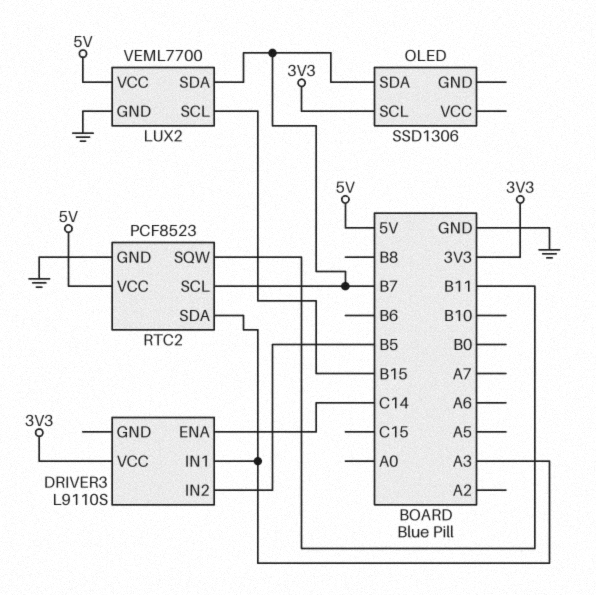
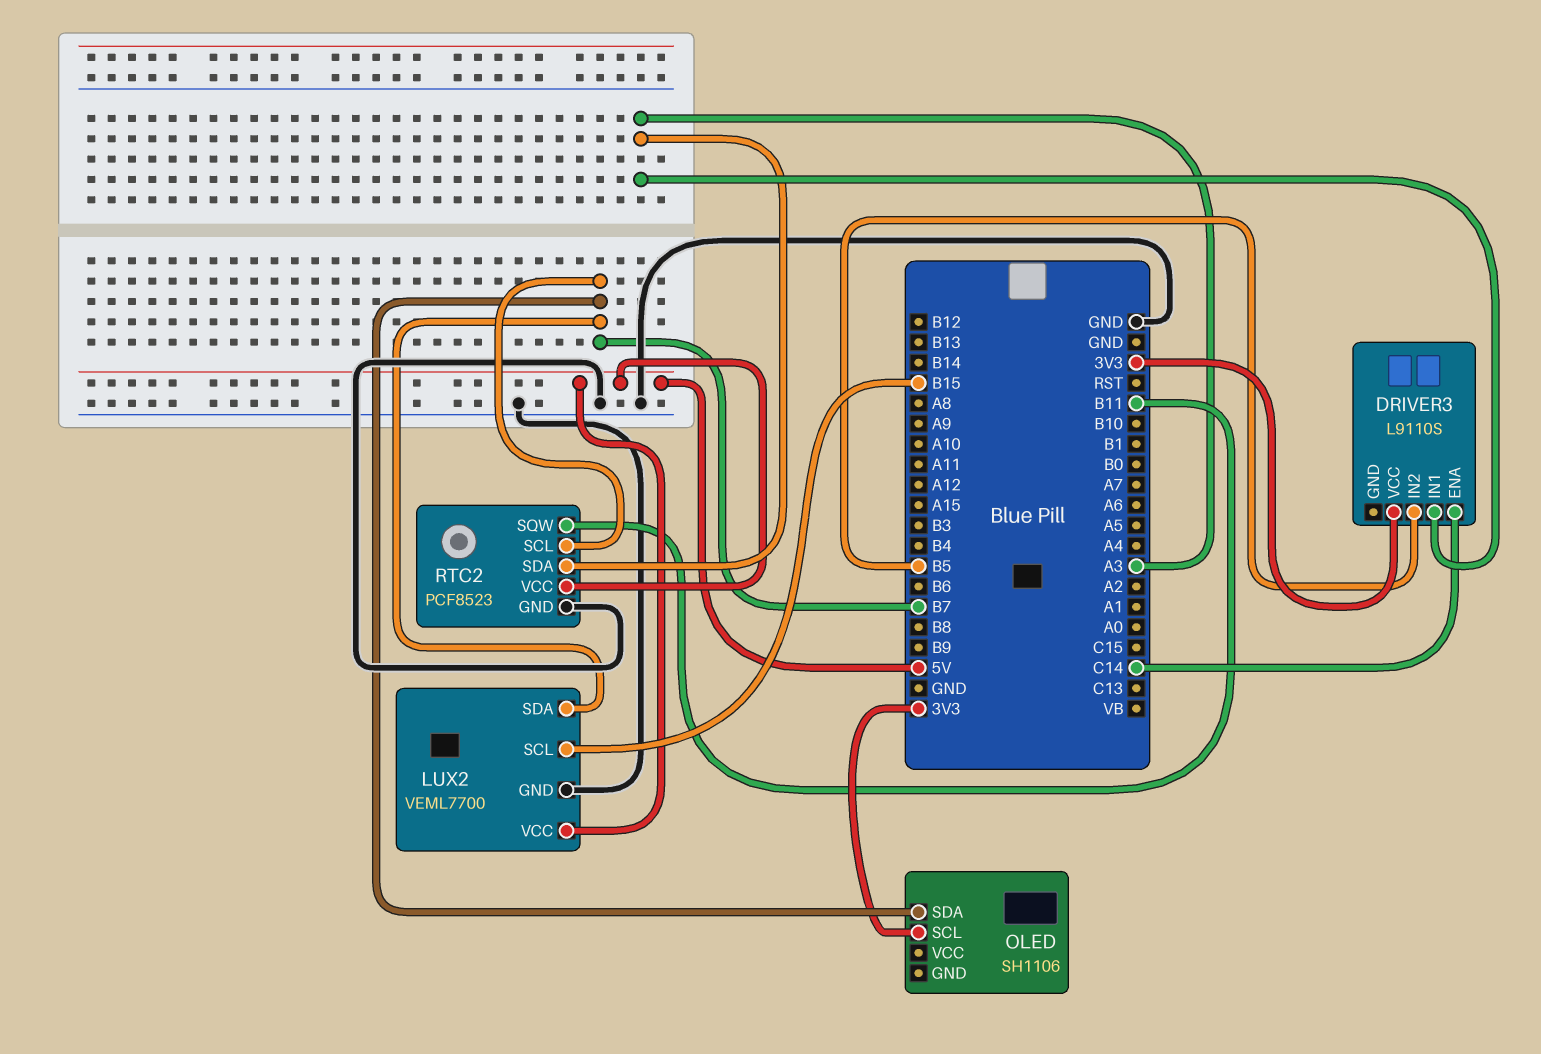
OLED: SSD1306 -> SH1106

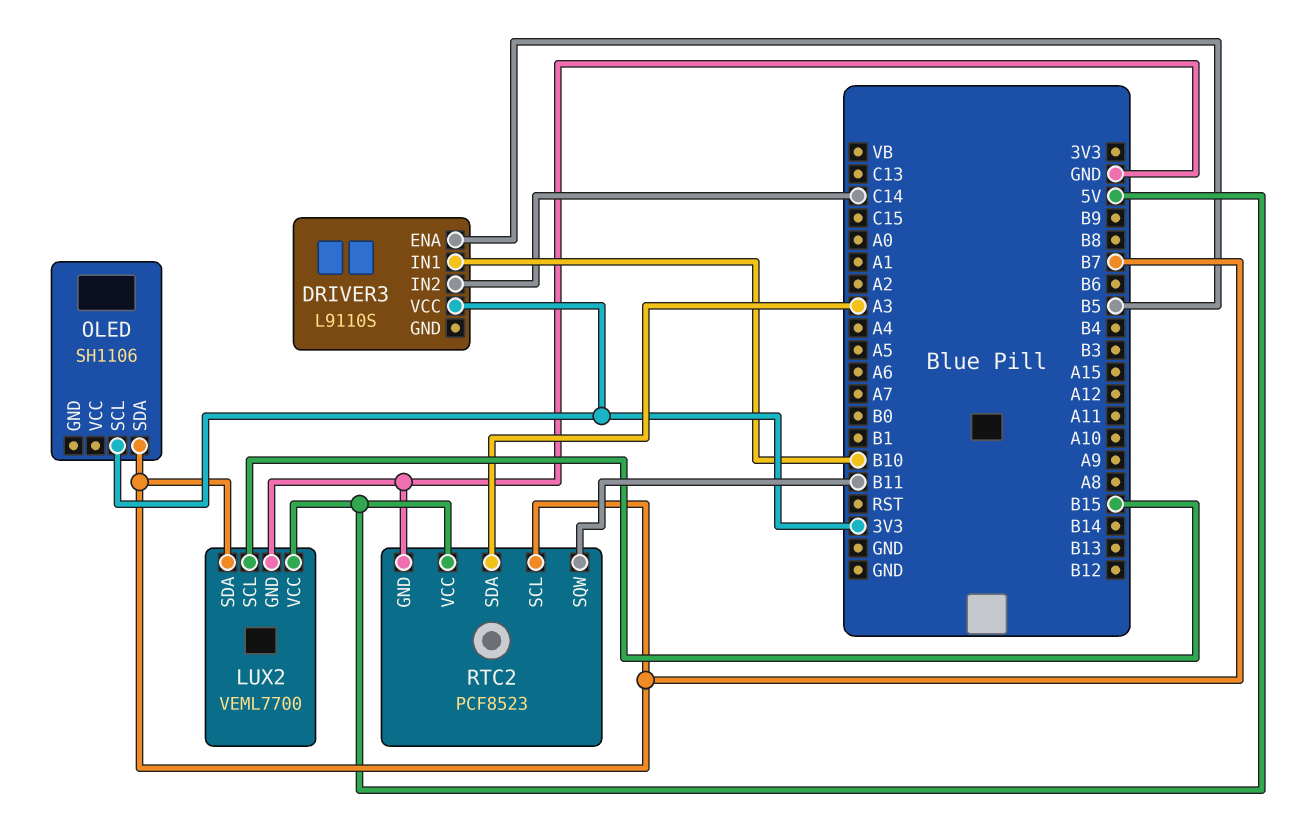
DRIVER3 pin ENA: C14 -> B5
DRIVER3 pin IN1: A3 -> B10
DRIVER3 pin IN2: B5 -> C14

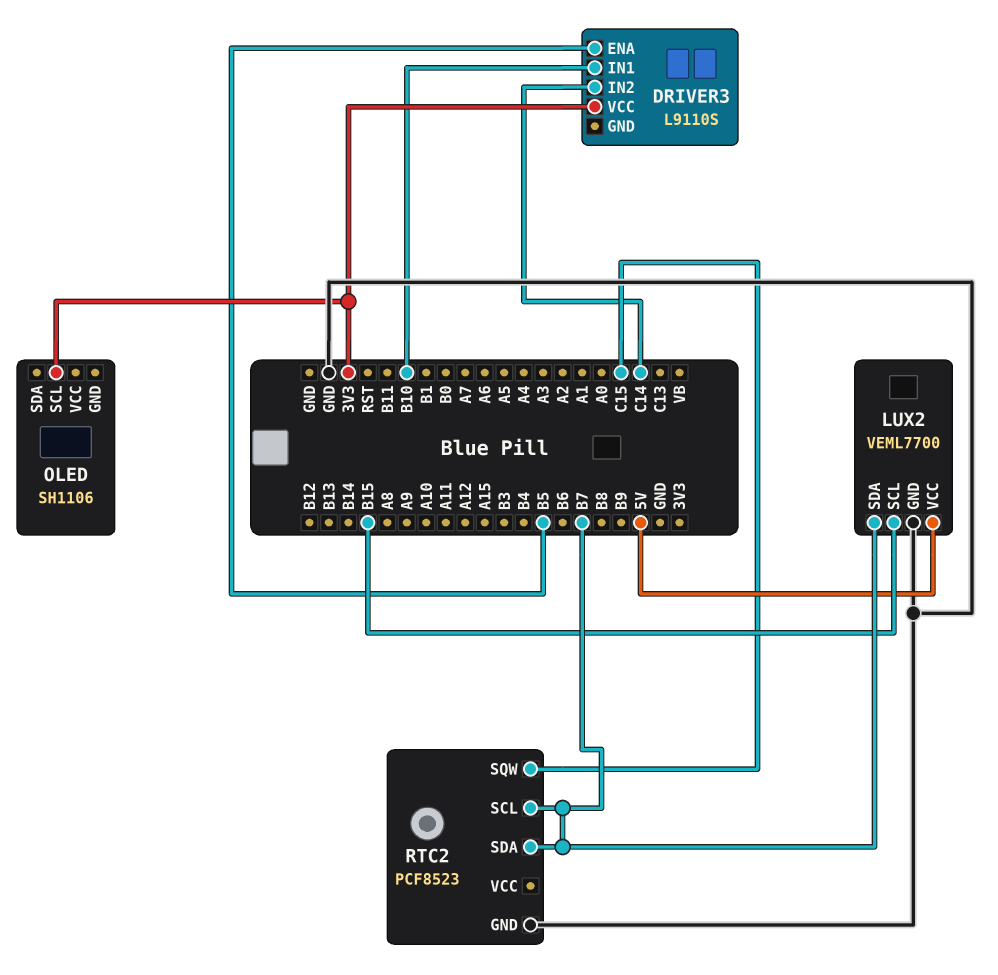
OLED pin SDA: B7 -> none
RTC2 pin SDA: A3 -> B7
RTC2 pin SQW: B11 -> C15
RTC2 pin VCC: 5V -> none

